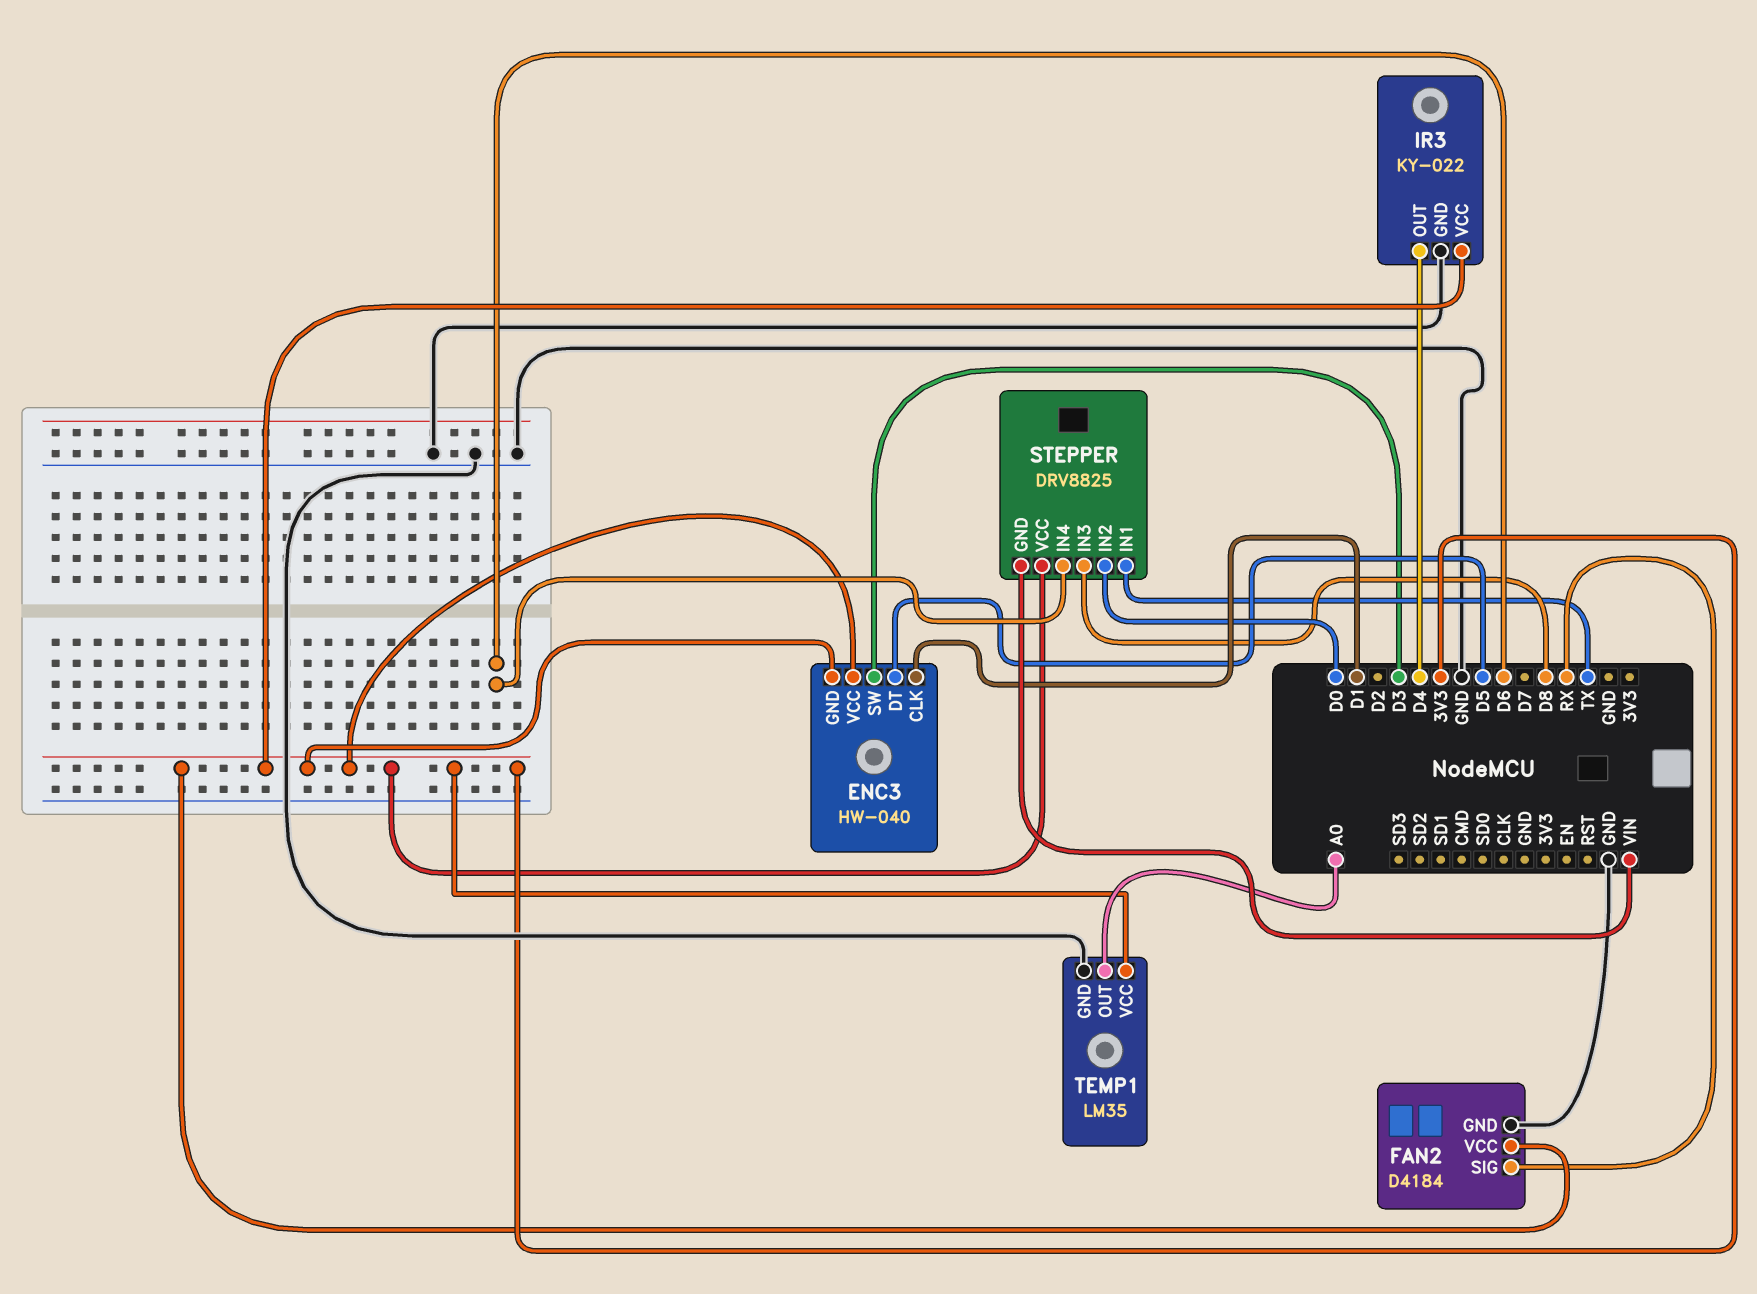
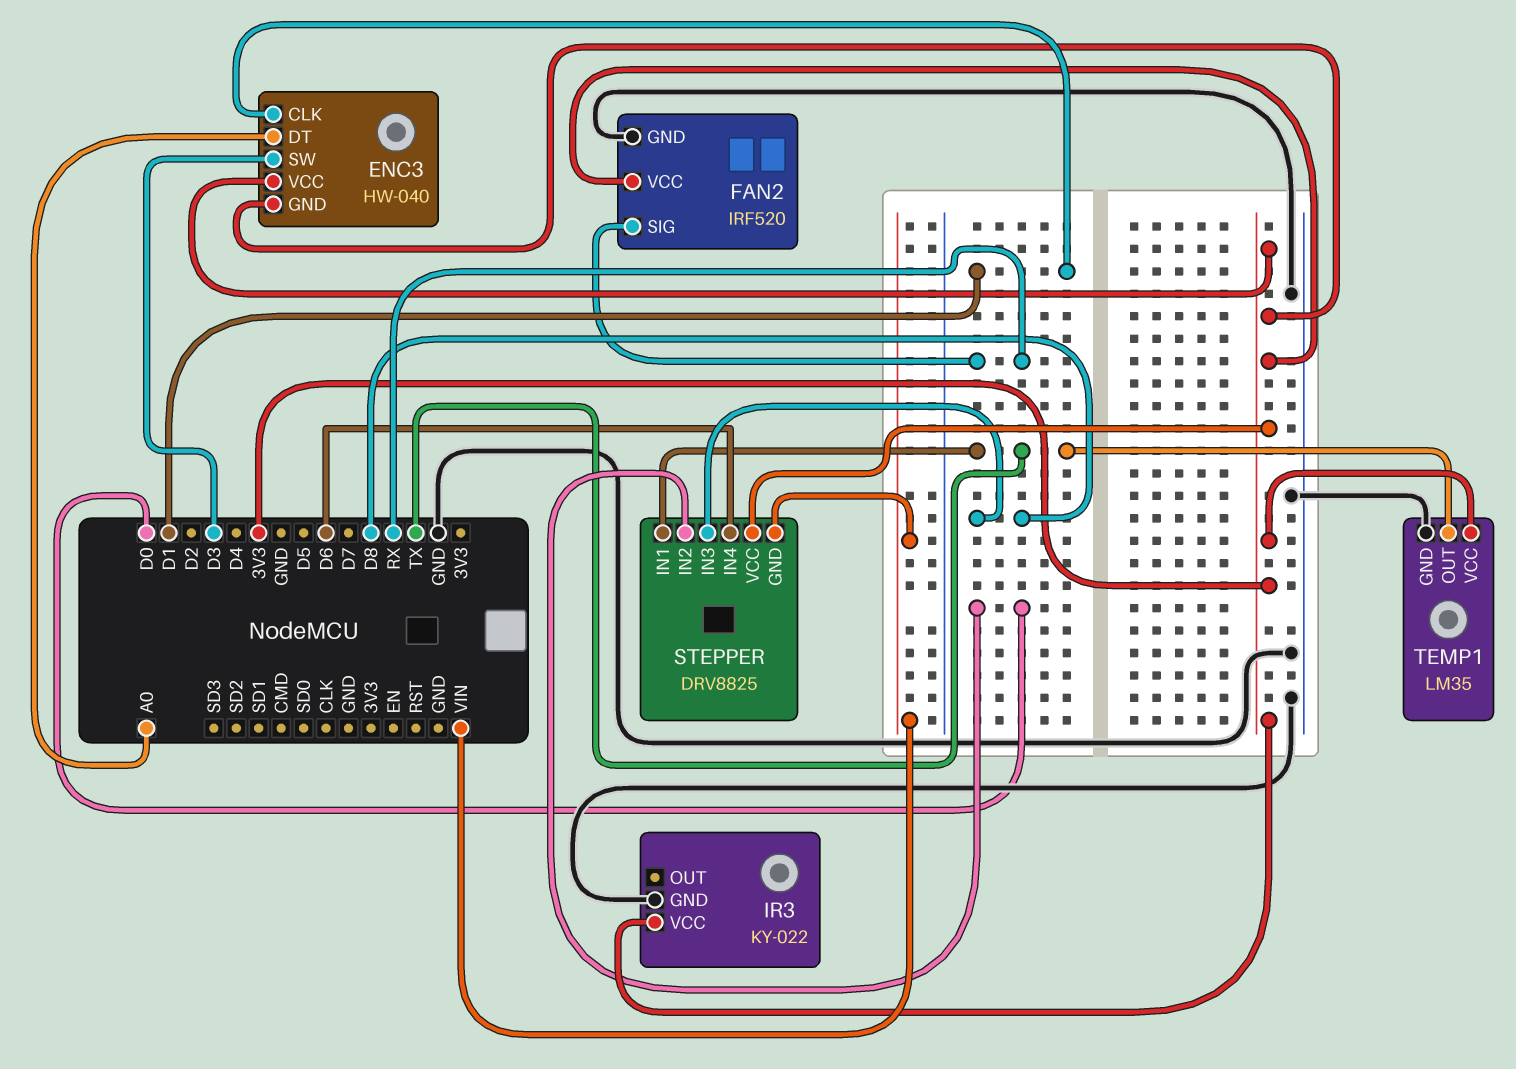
ENC3 pin DT: D5 -> A0
FAN2: D4184 -> IRF520
IR3 pin OUT: D4 -> none
TEMP1 pin OUT: A0 -> TX

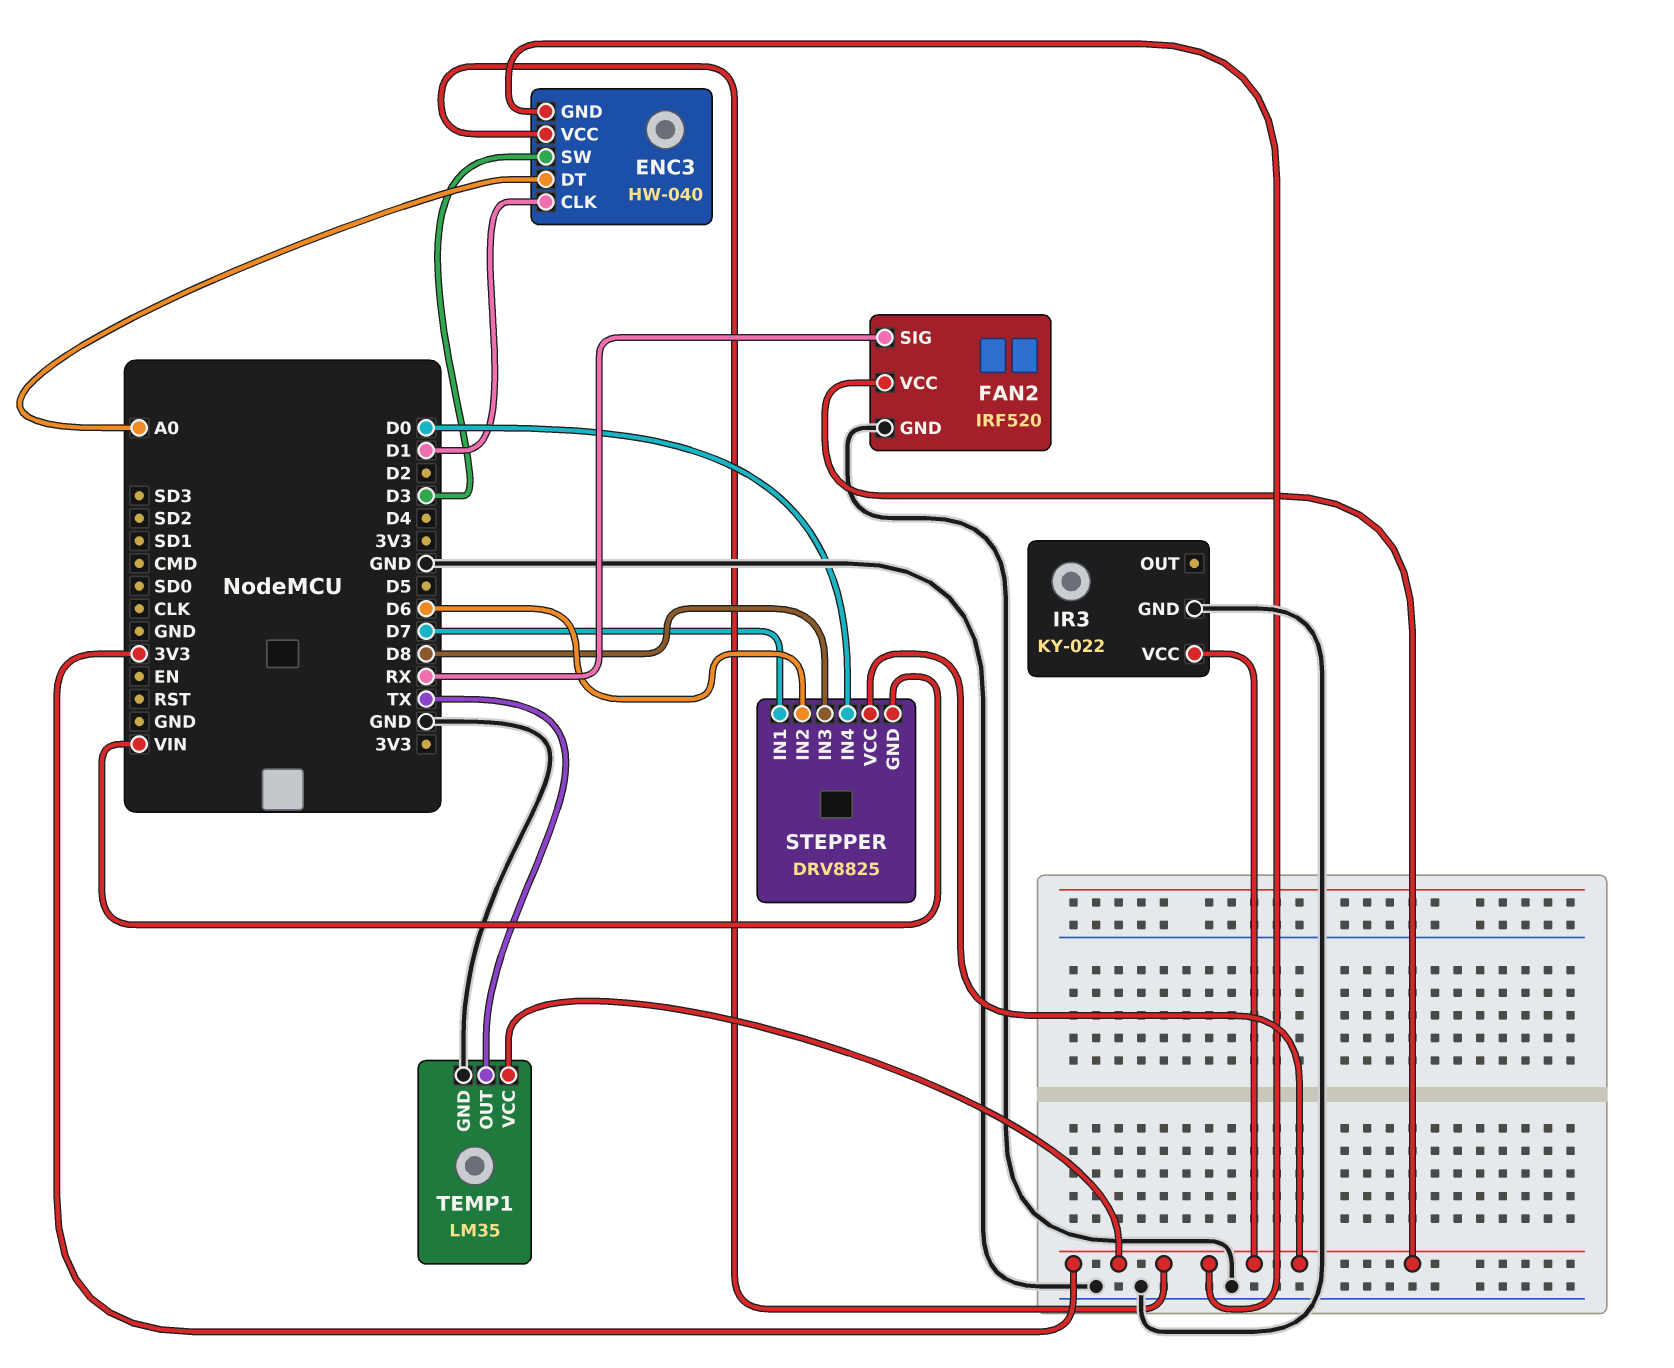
STEPPER pin IN1: TX -> D7
STEPPER pin IN2: D0 -> D6
STEPPER pin IN4: D6 -> D0

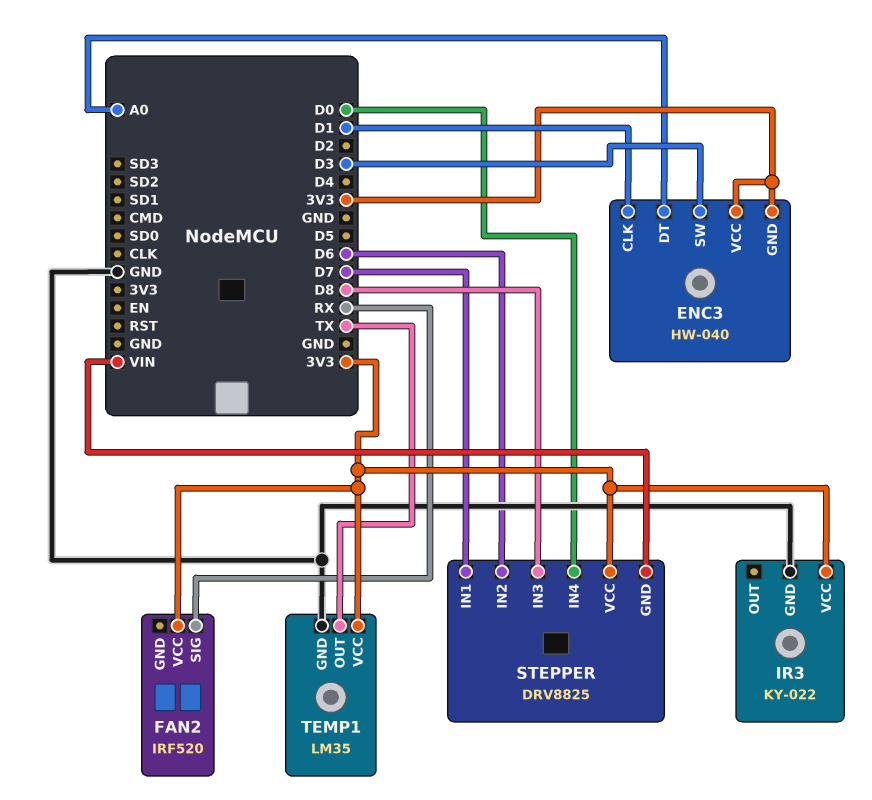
FAN2 pin GND: GND -> none

